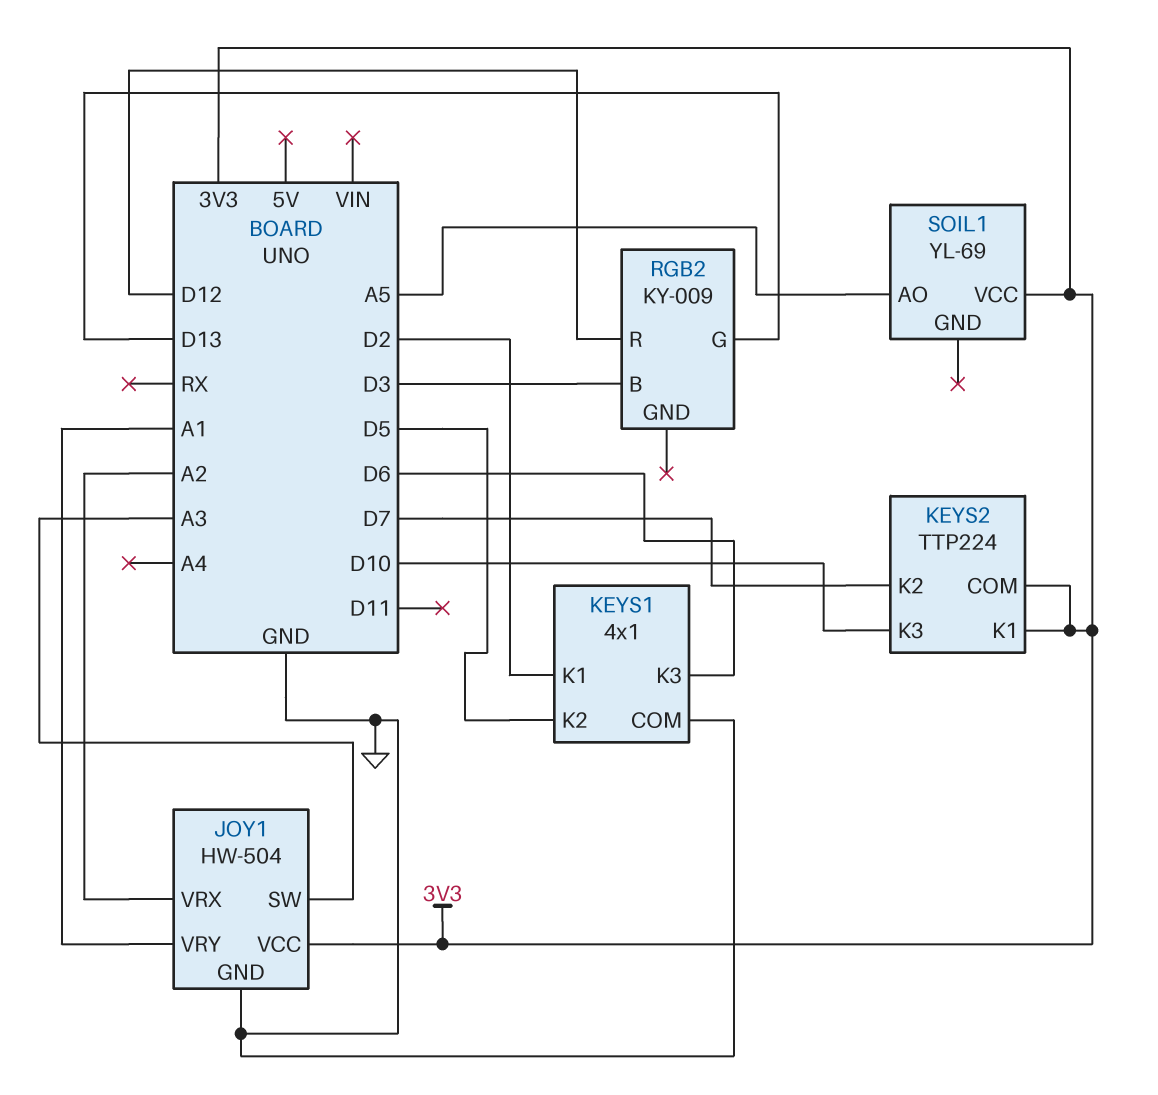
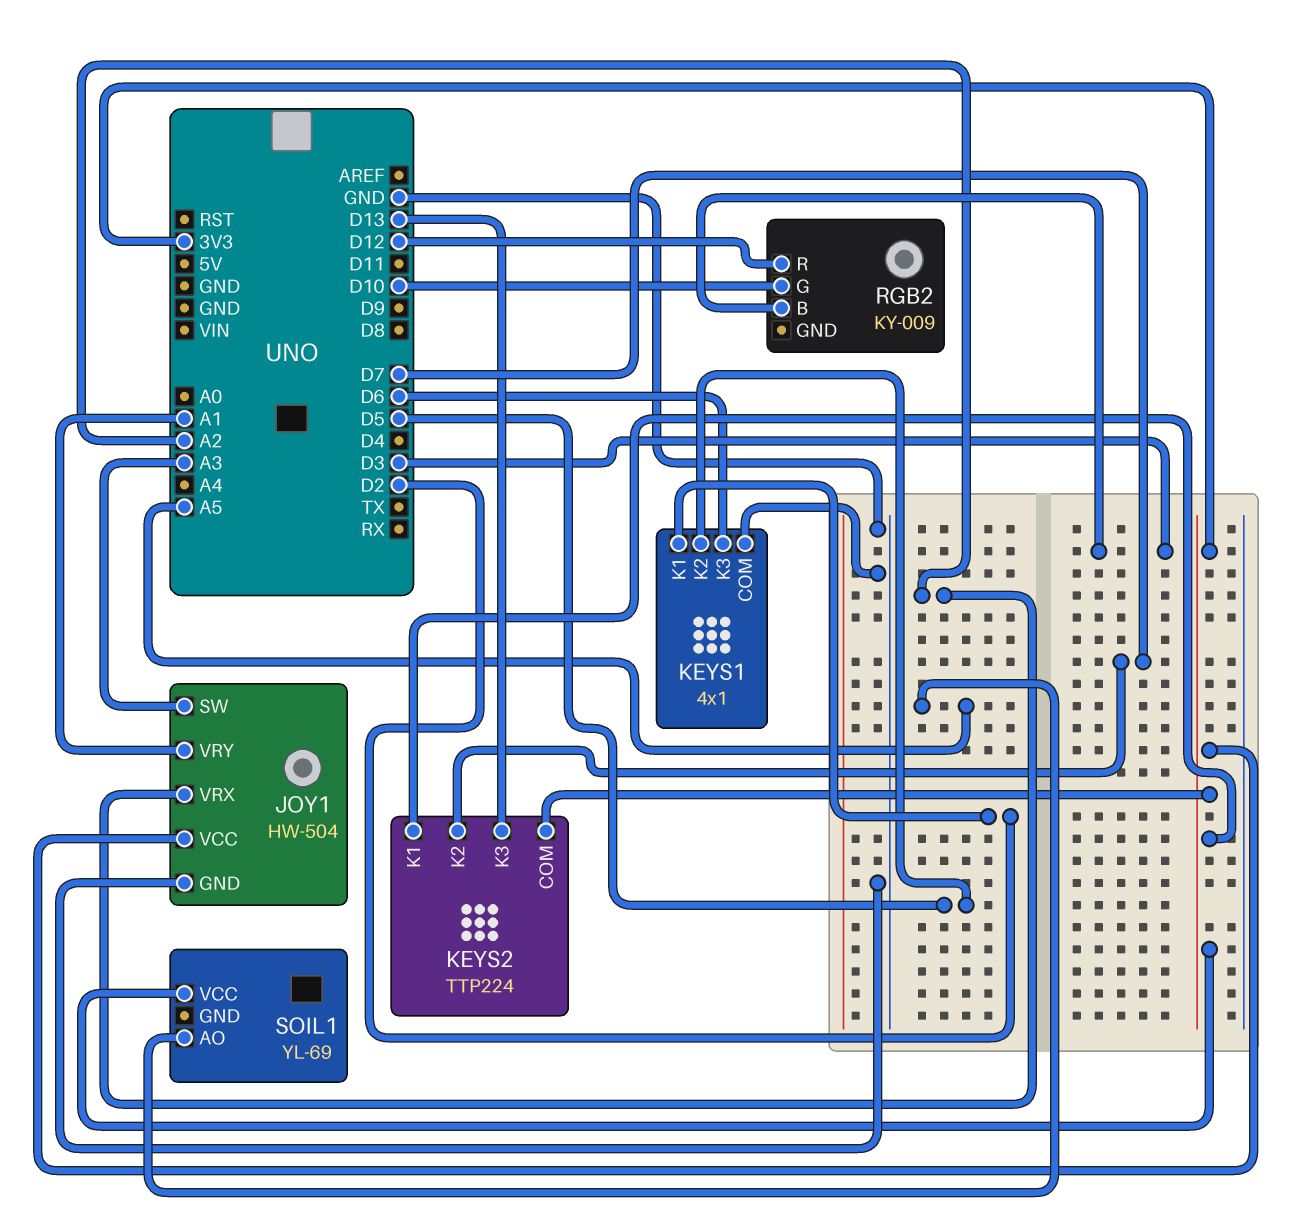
KEYS2 pin K3: D10 -> D13
RGB2 pin G: D13 -> D10

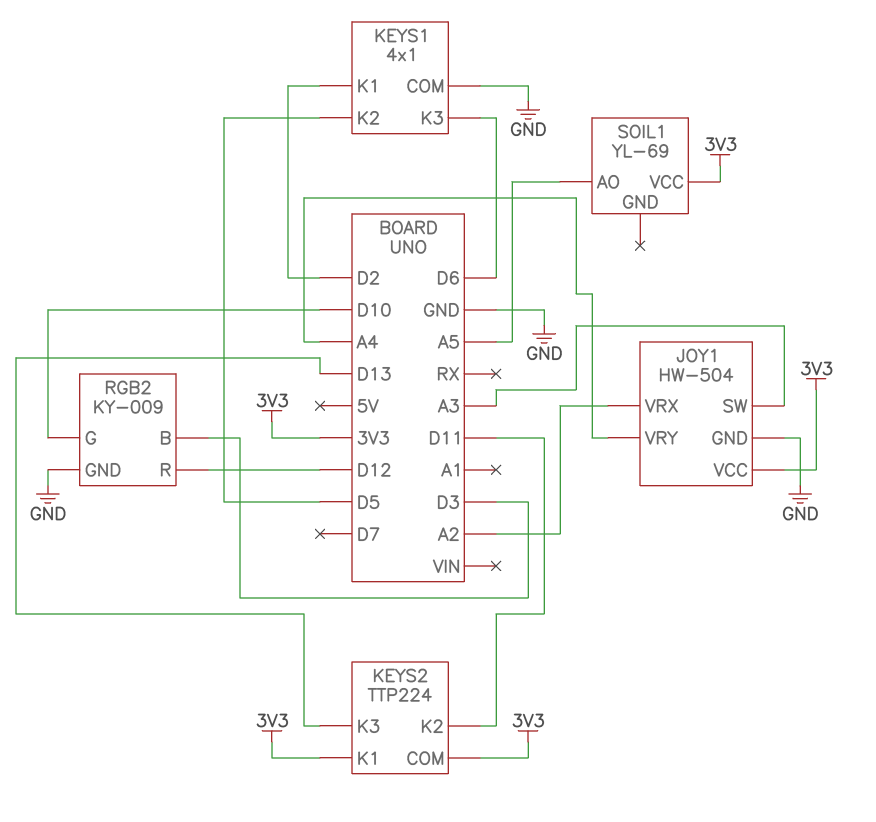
JOY1 pin VRY: A1 -> A4
KEYS2 pin K2: D7 -> D11
RGB2 pin GND: none -> GND

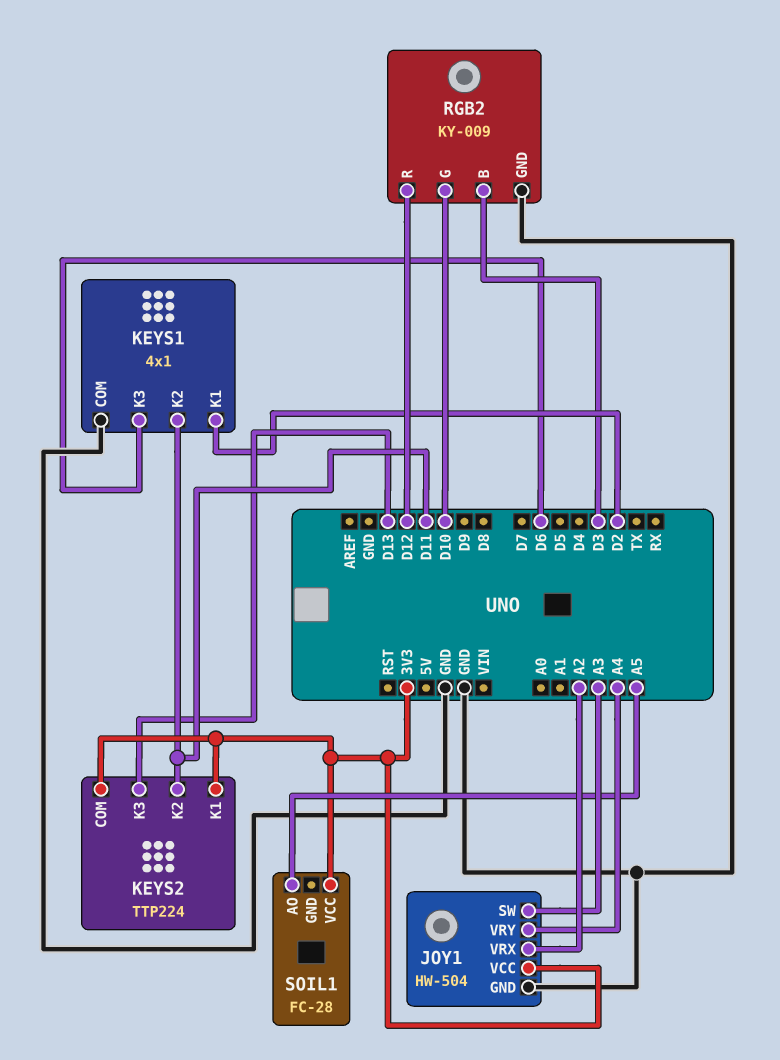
KEYS1 pin K2: D5 -> D11
SOIL1: YL-69 -> FC-28

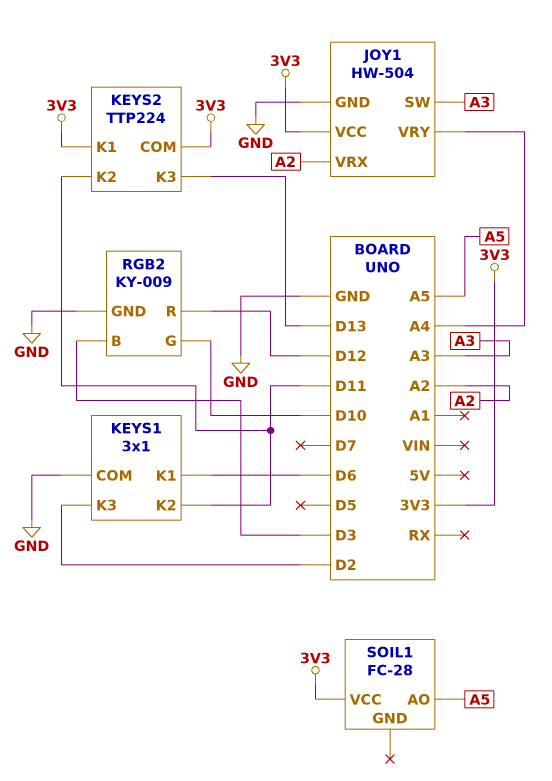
KEYS1: 4x1 -> 3x1
KEYS1 pin K1: D2 -> D6
KEYS1 pin K3: D6 -> D2

